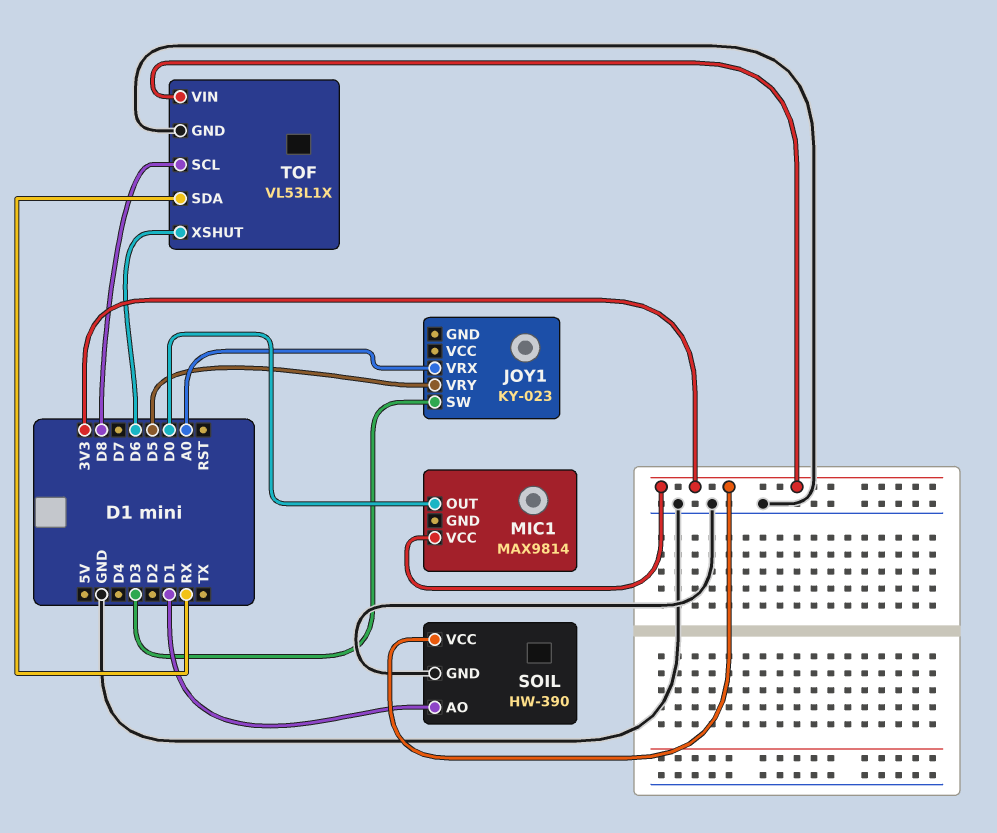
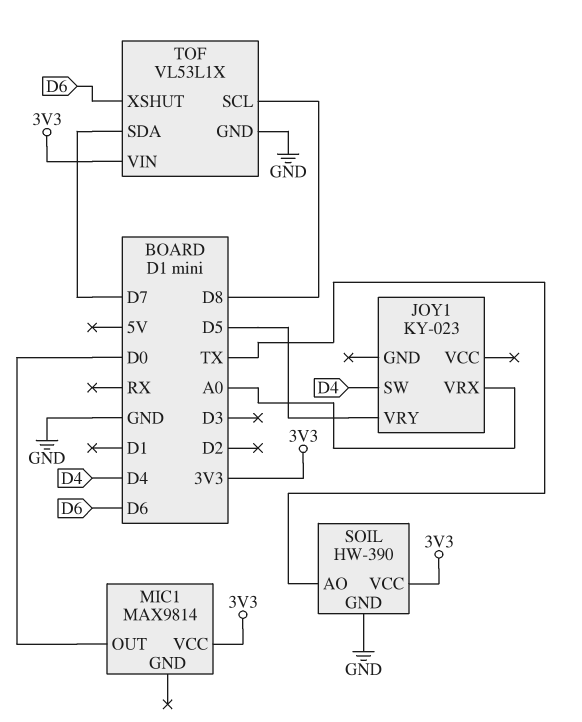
JOY1 pin SW: D3 -> D4
SOIL pin AO: D1 -> TX
TOF pin SDA: RX -> D7

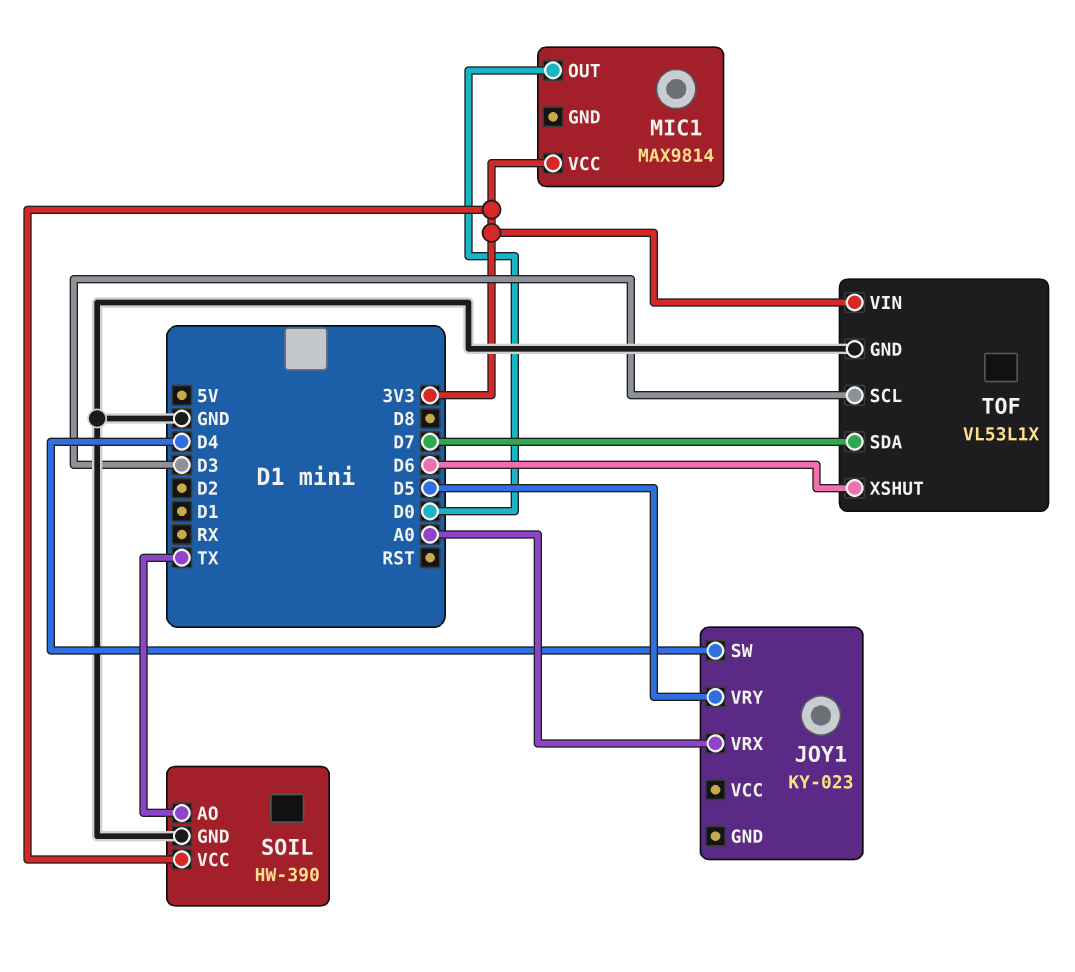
TOF pin SCL: D8 -> D3

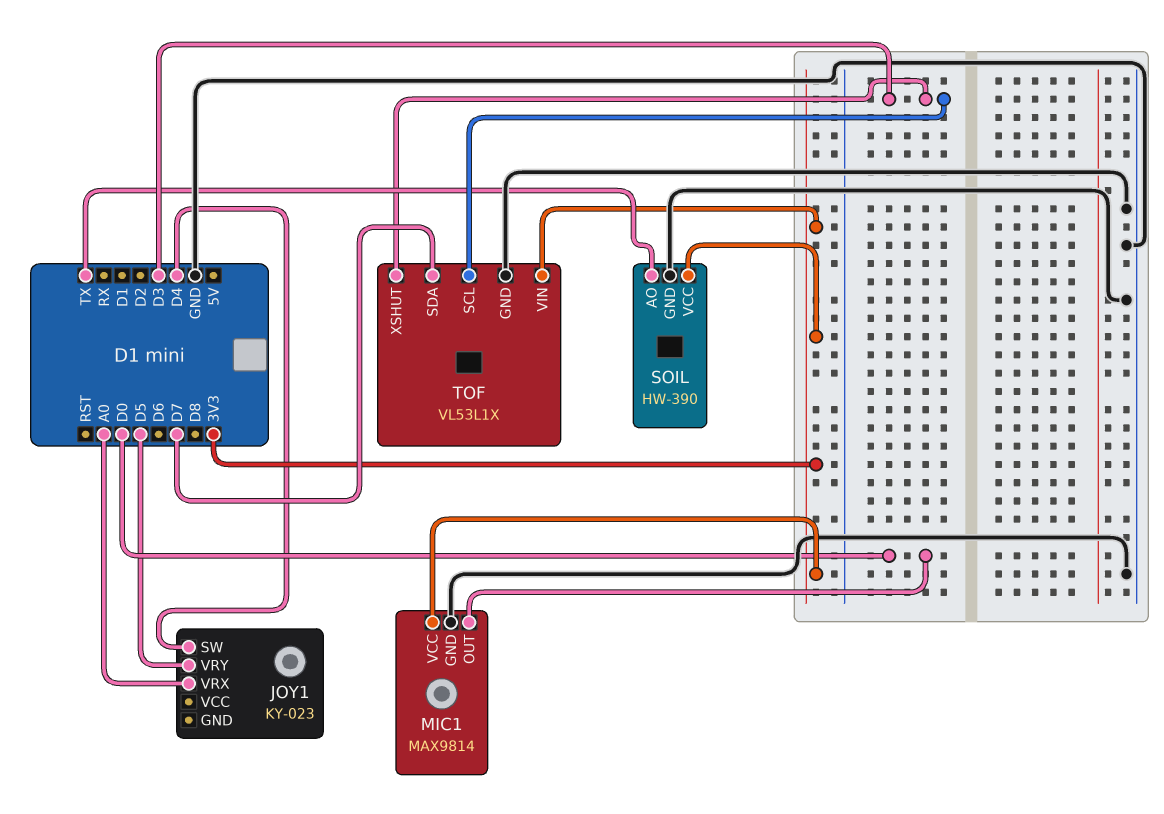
MIC1 pin GND: none -> GND
TOF pin XSHUT: D6 -> D3

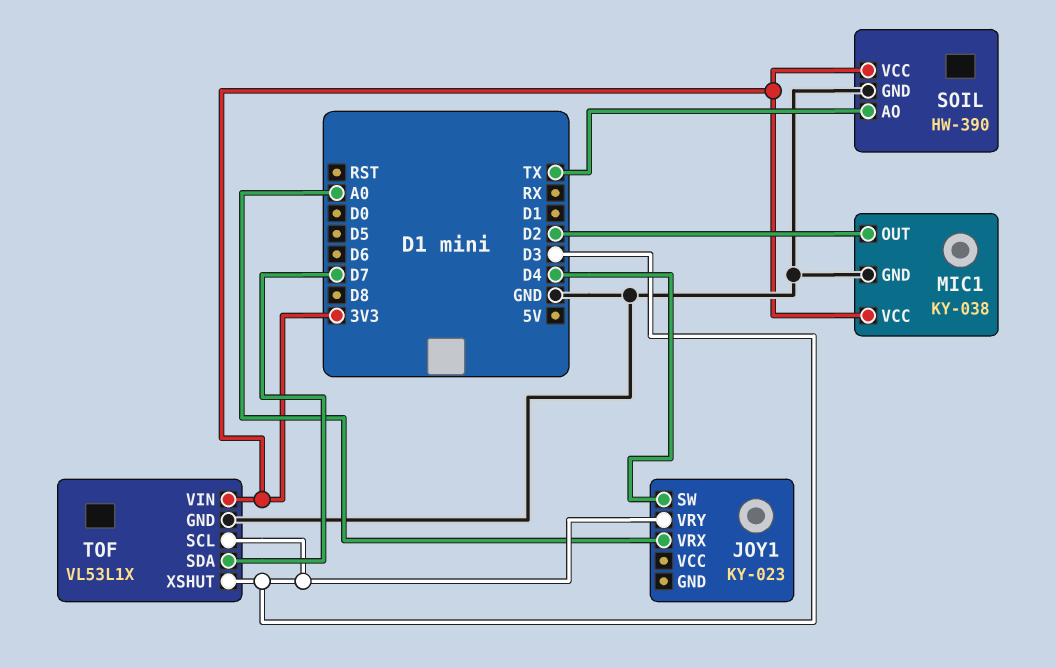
JOY1 pin VRY: D5 -> D3
MIC1: MAX9814 -> KY-038
MIC1 pin OUT: D0 -> D2

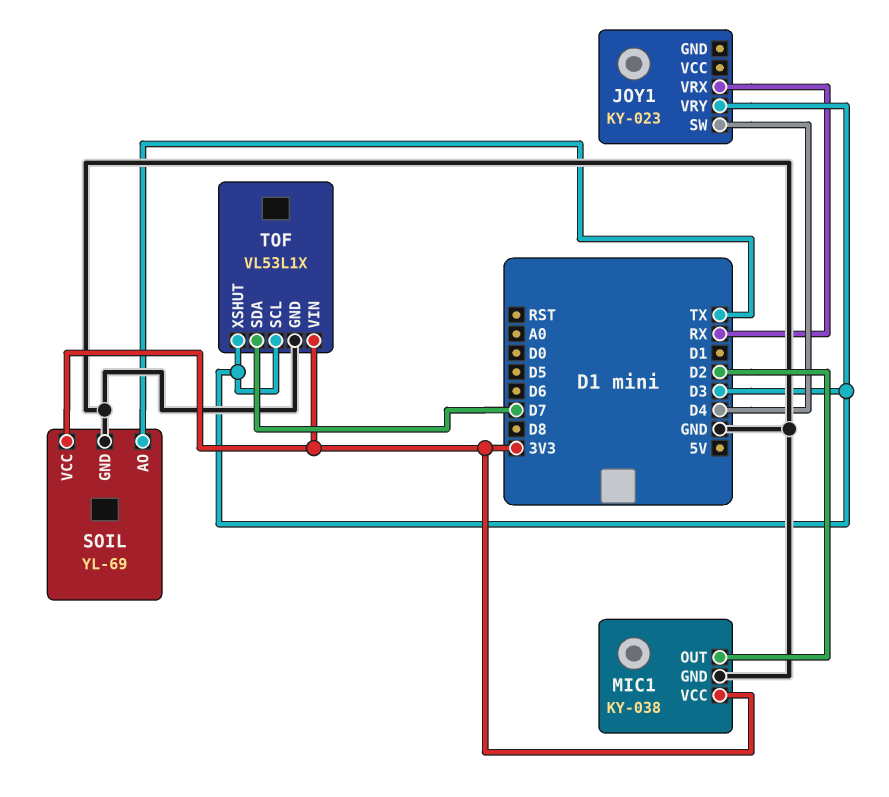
JOY1 pin VRX: A0 -> RX
SOIL: HW-390 -> YL-69

